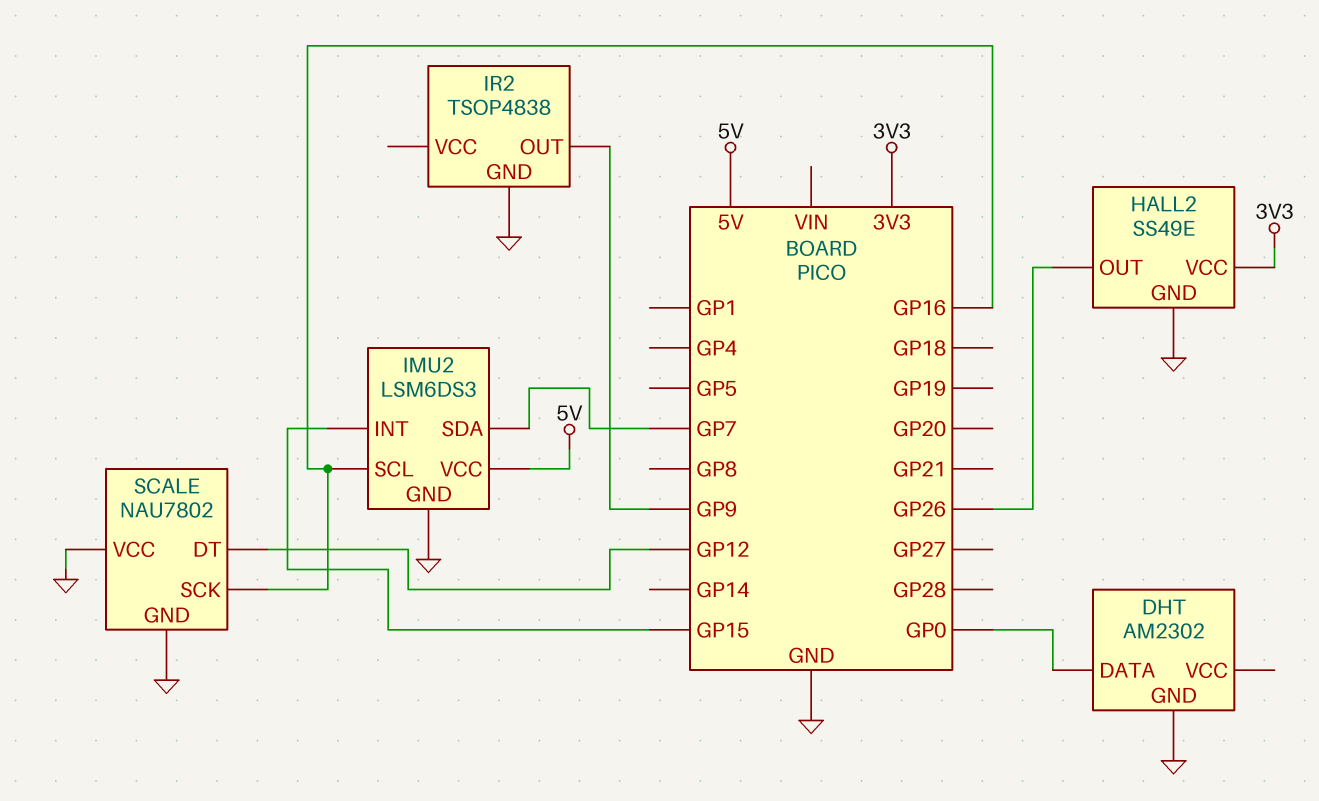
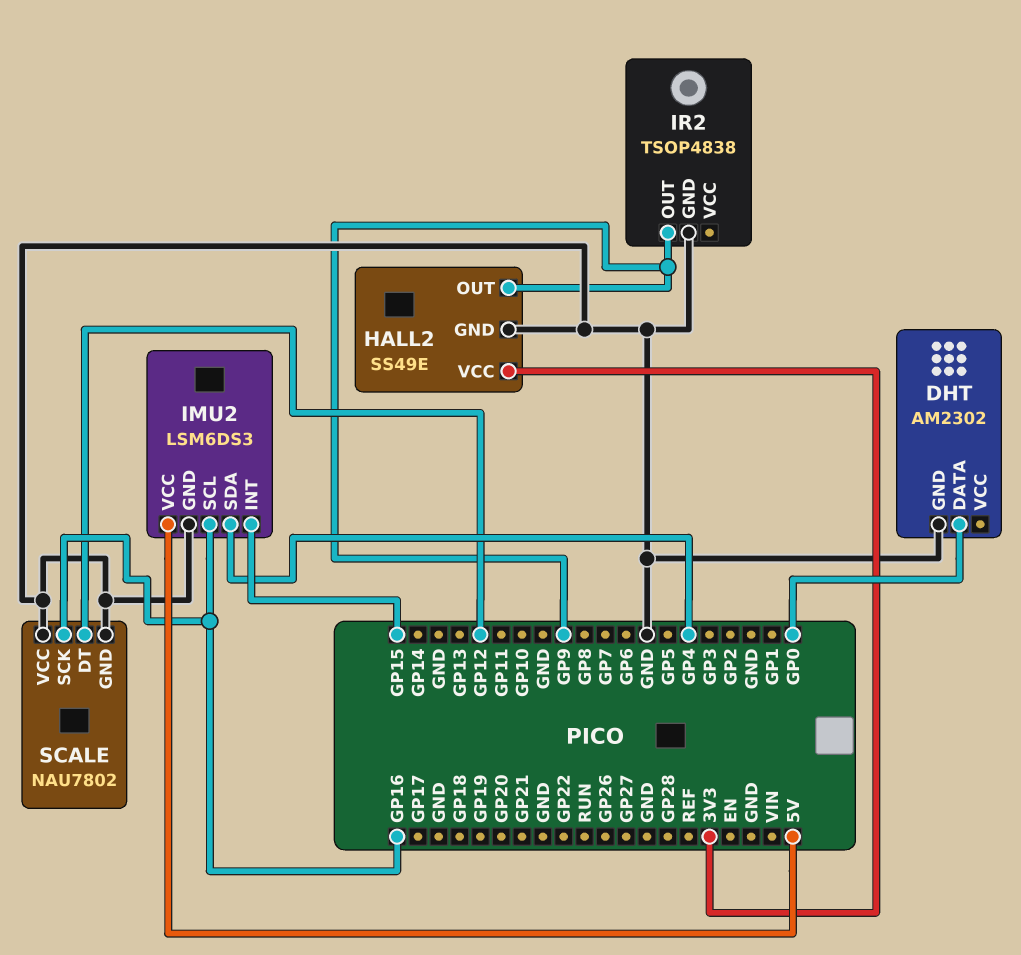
HALL2 pin OUT: GP26 -> GP9
IMU2 pin SDA: GP7 -> GP4

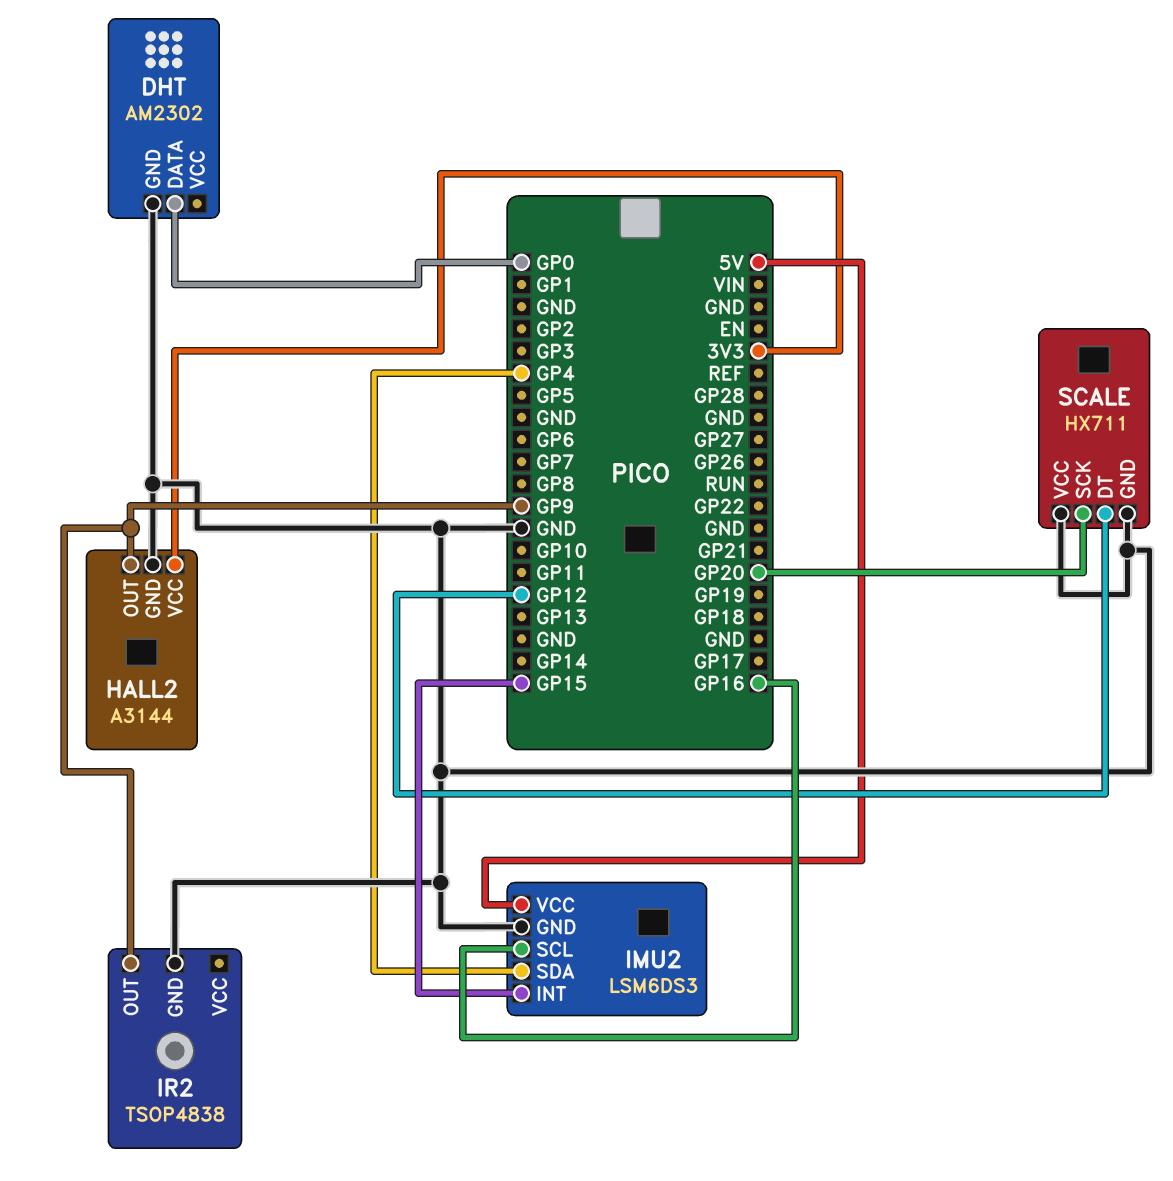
HALL2: SS49E -> A3144
SCALE: NAU7802 -> HX711
SCALE pin SCK: GP16 -> GP20

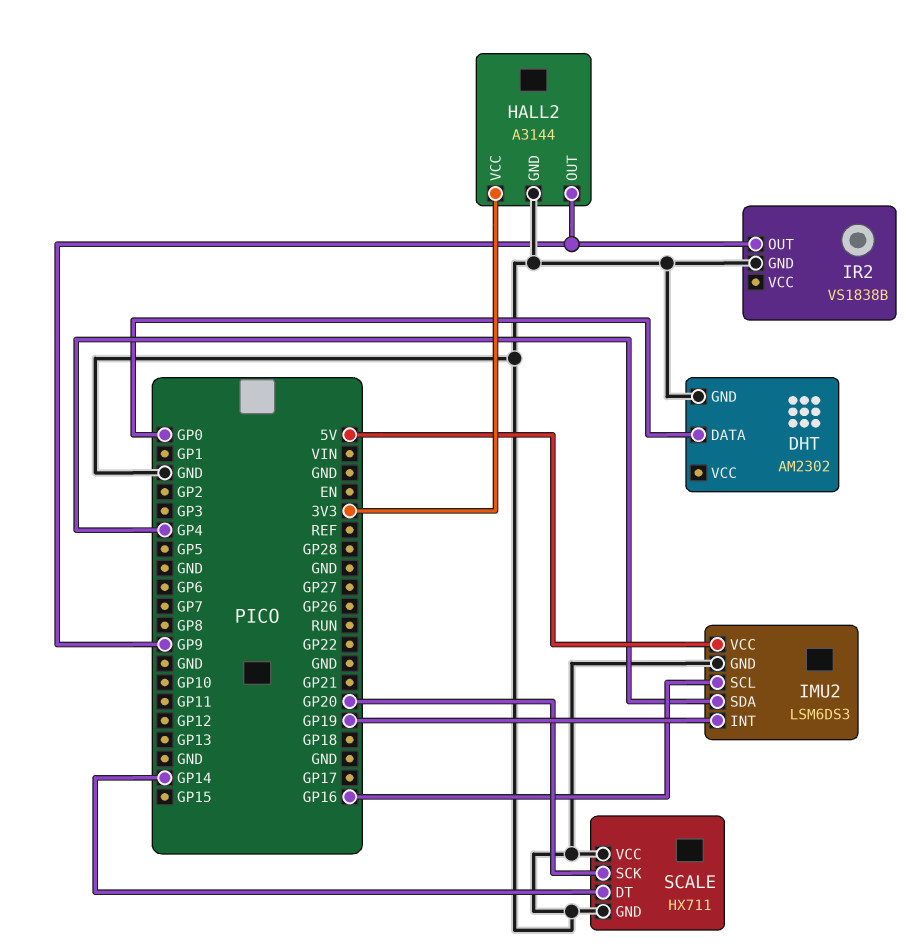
IMU2 pin INT: GP15 -> GP19
IR2: TSOP4838 -> VS1838B
SCALE pin DT: GP12 -> GP14

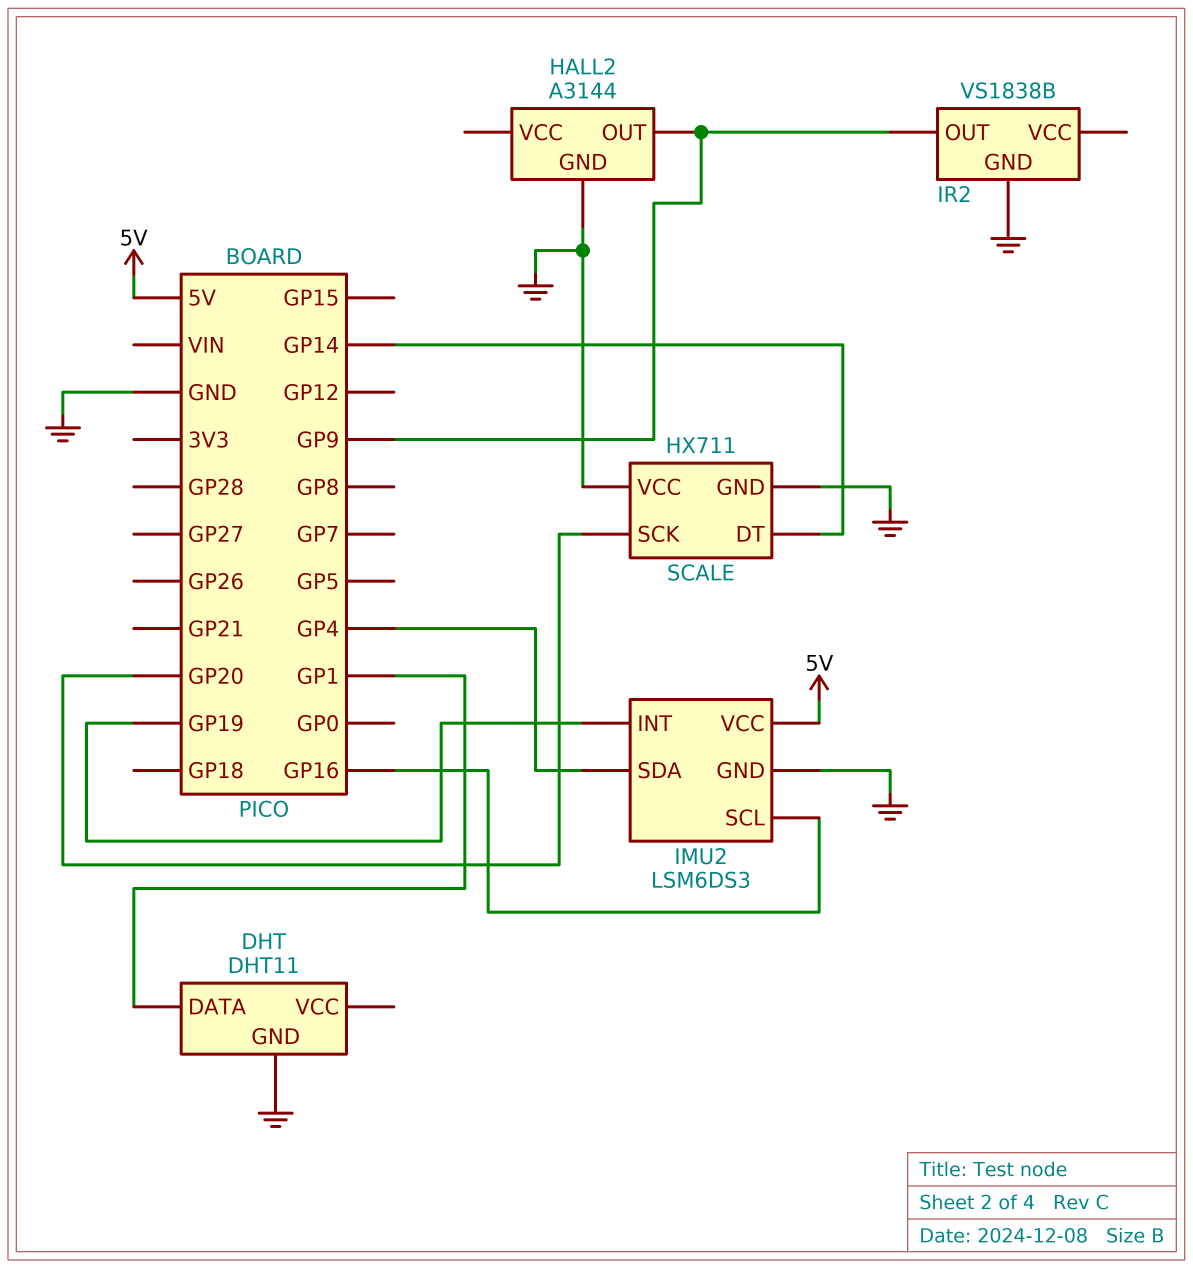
DHT: AM2302 -> DHT11
DHT pin DATA: GP0 -> GP1
HALL2 pin VCC: 3V3 -> none

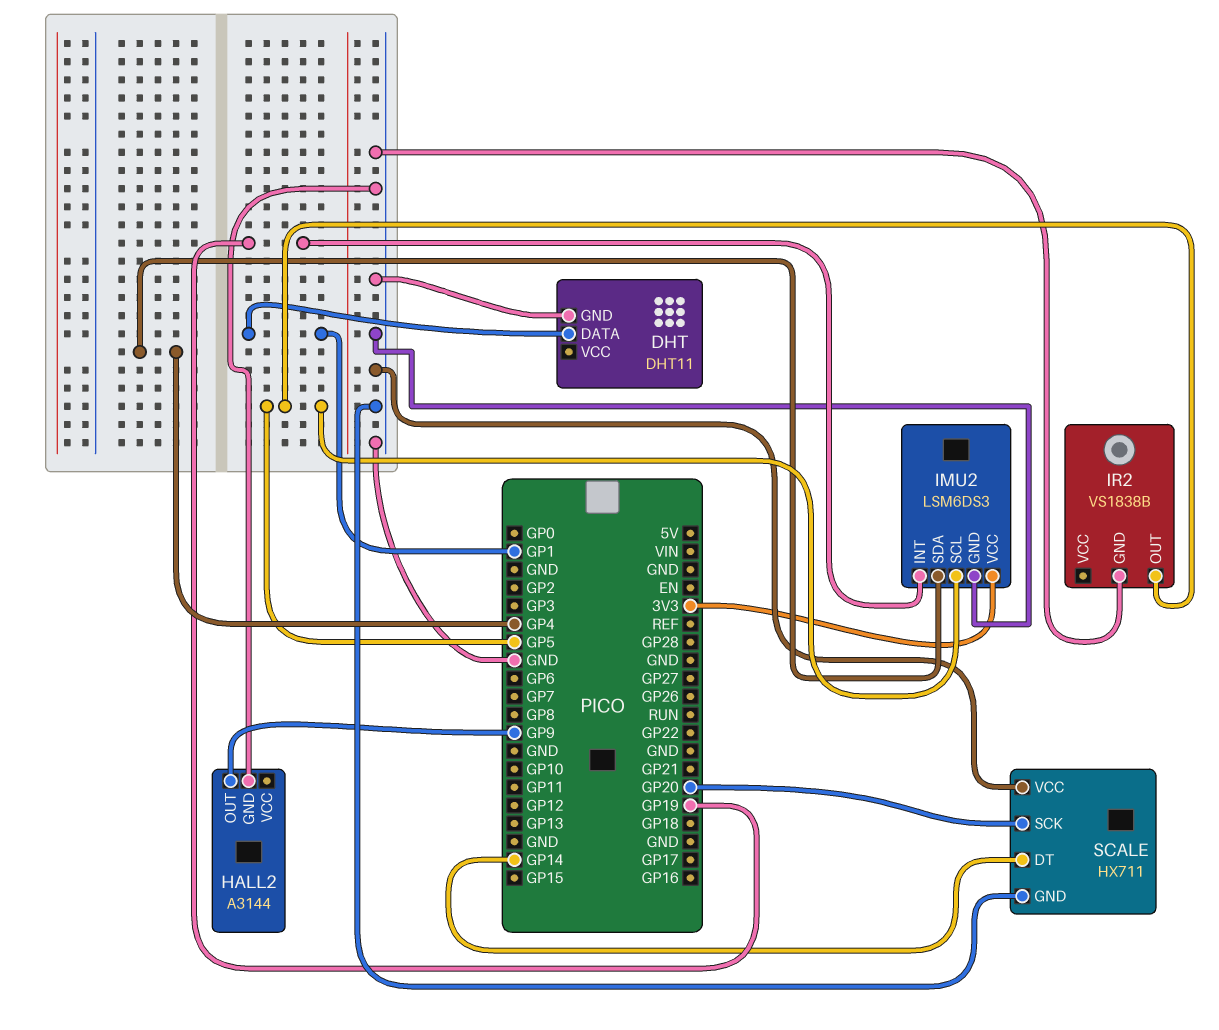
IMU2 pin SCL: GP16 -> GP5
IMU2 pin VCC: 5V -> 3V3
IR2 pin OUT: GP9 -> GP5

